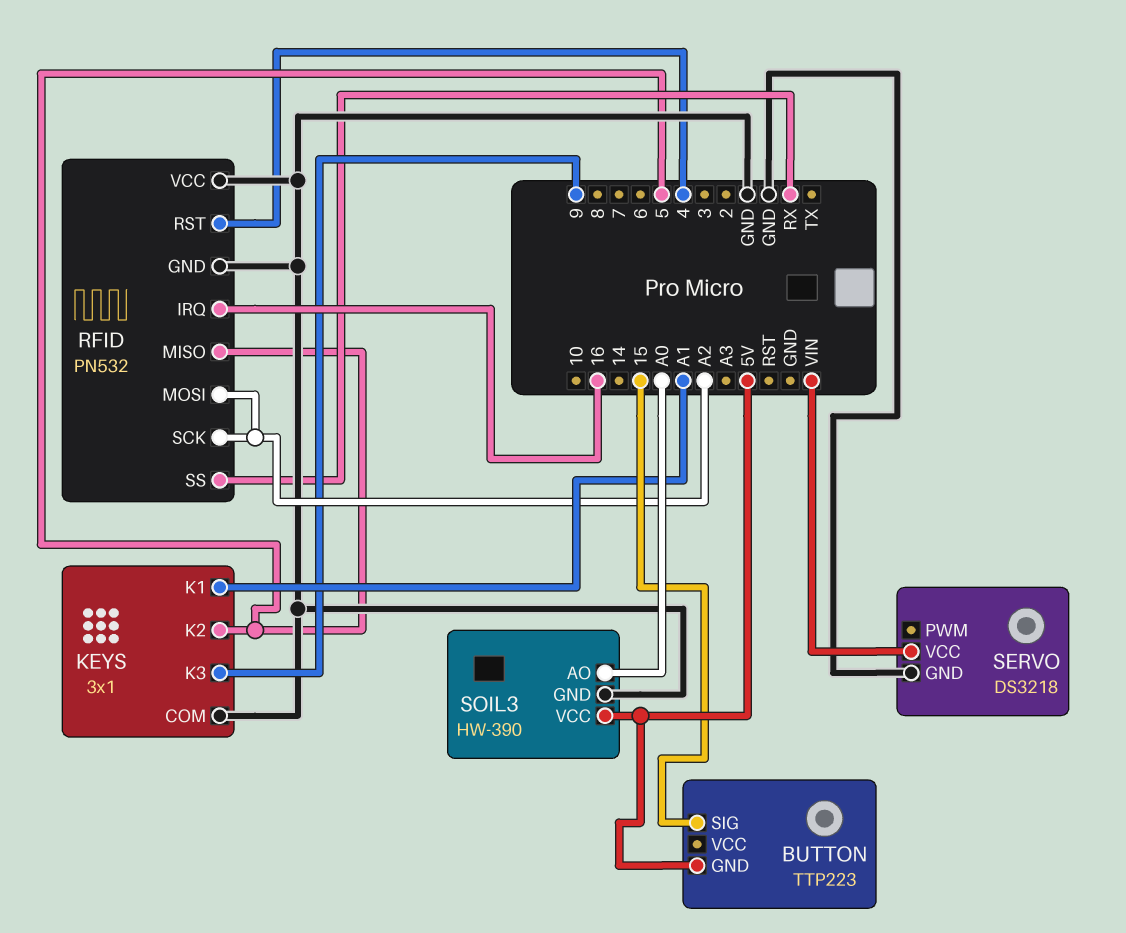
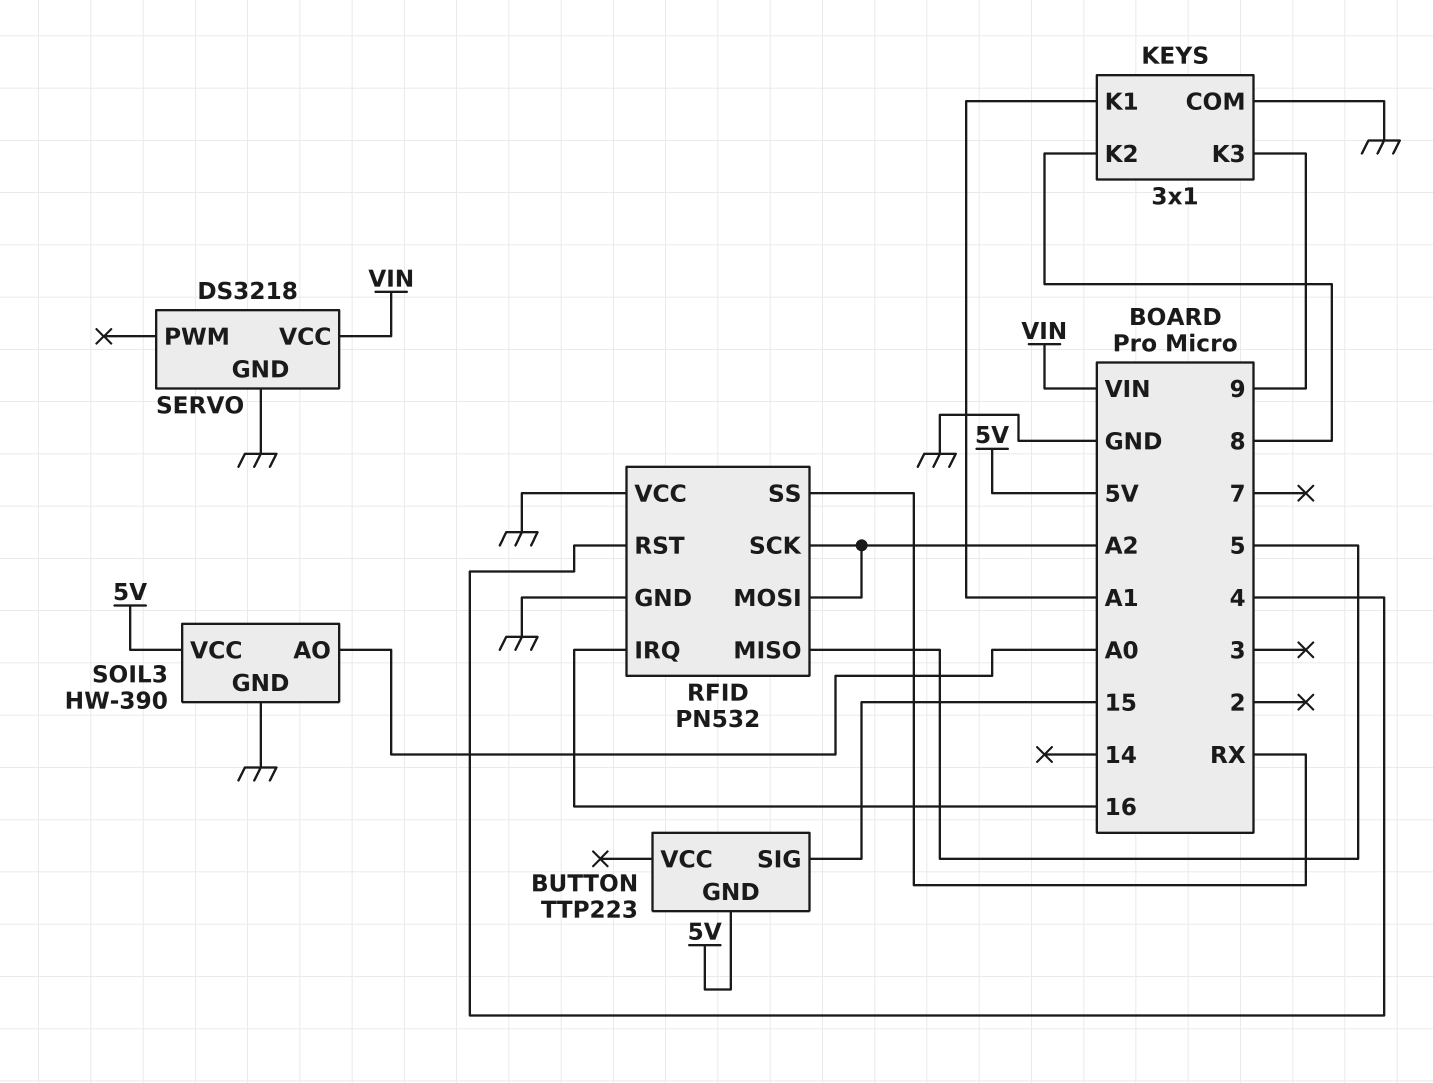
KEYS pin K2: 5 -> 8

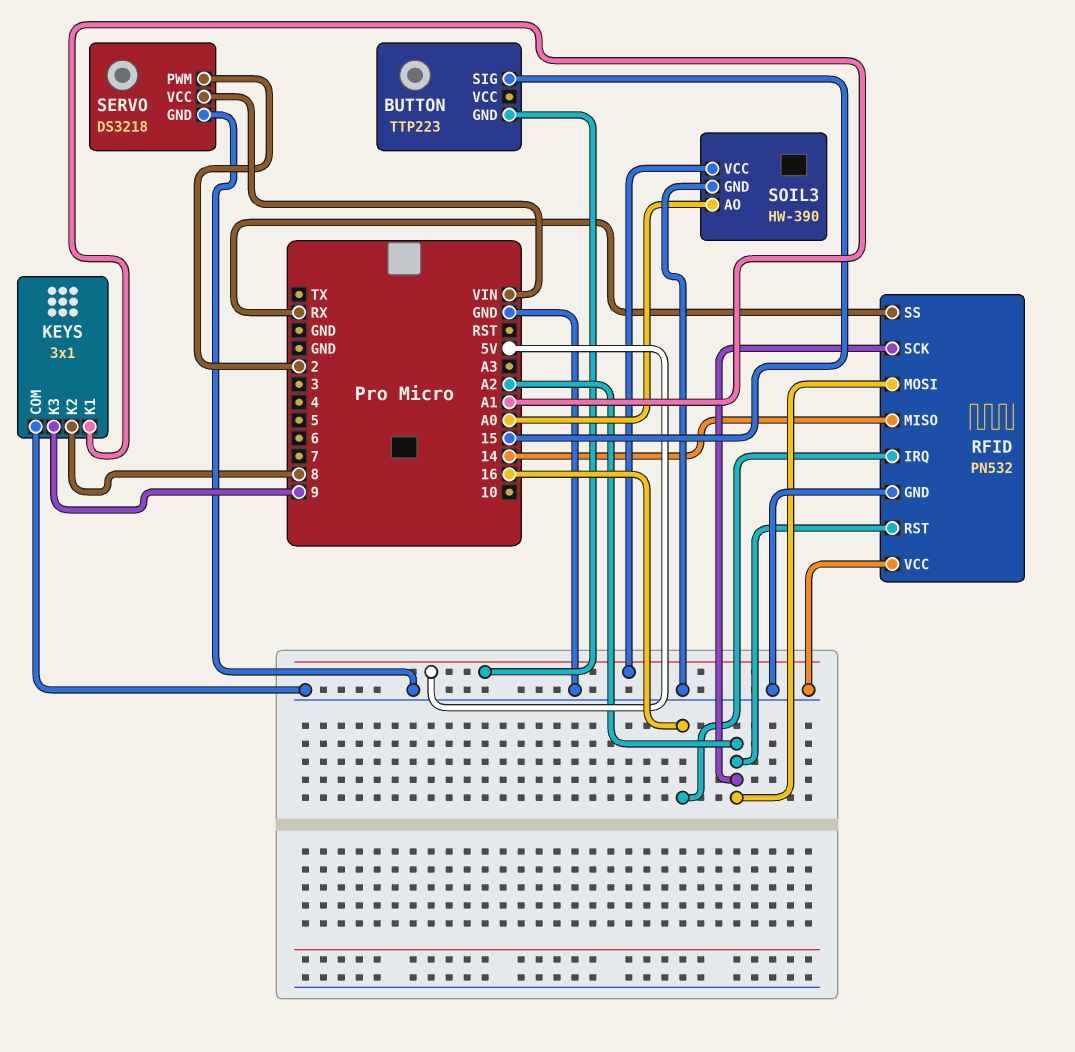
RFID pin MISO: 5 -> 14
RFID pin RST: 4 -> A2
SERVO pin PWM: none -> 2

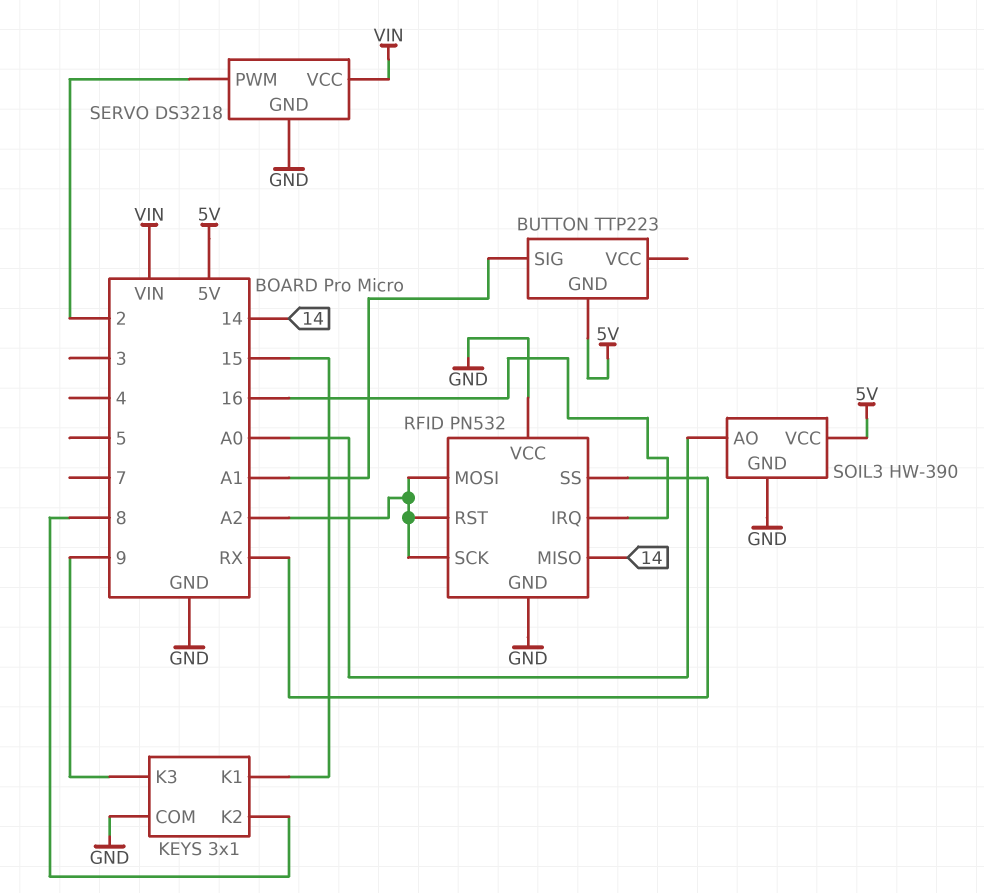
BUTTON pin SIG: 15 -> A1
KEYS pin K1: A1 -> 15

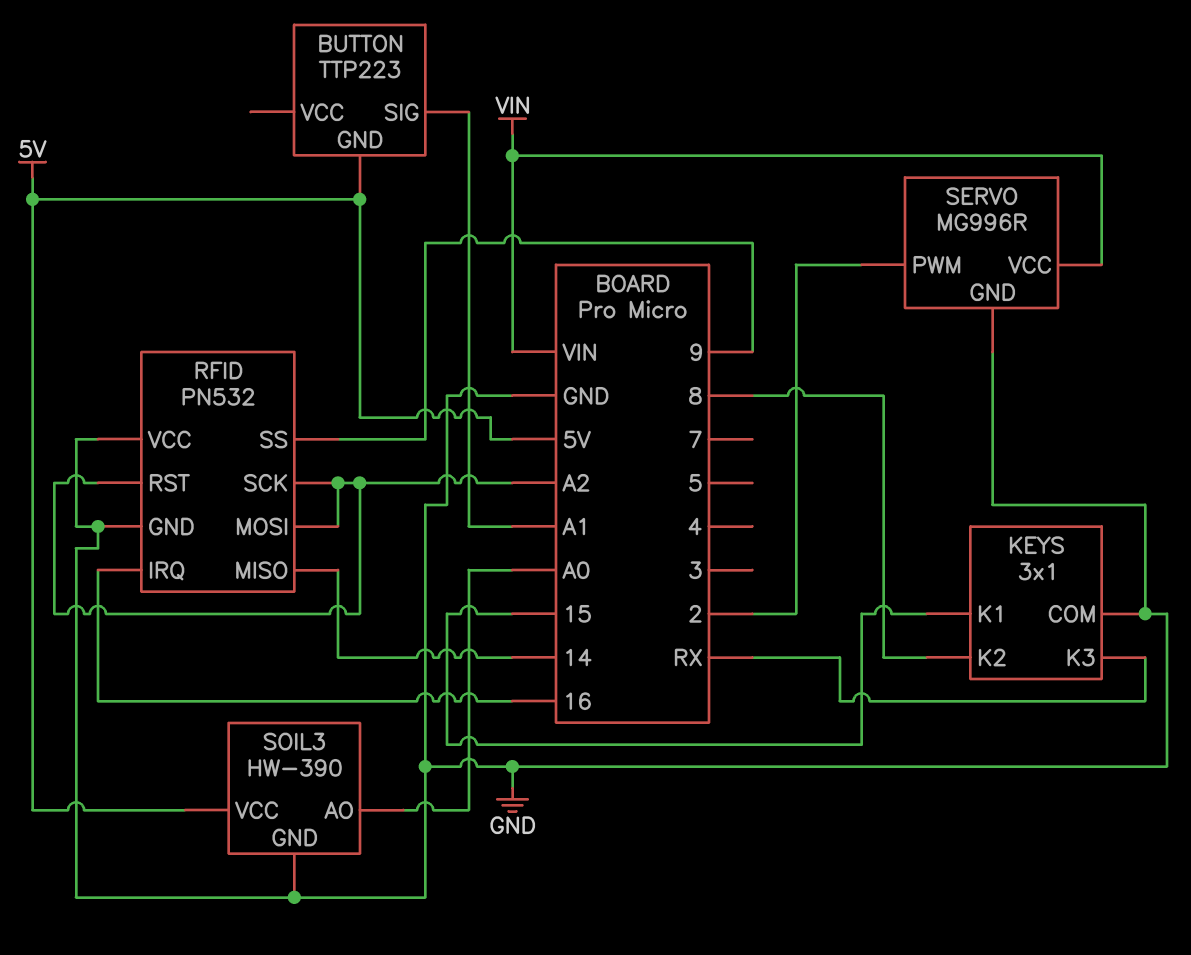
KEYS pin K3: 9 -> RX
RFID pin SS: RX -> 9
SERVO: DS3218 -> MG996R

